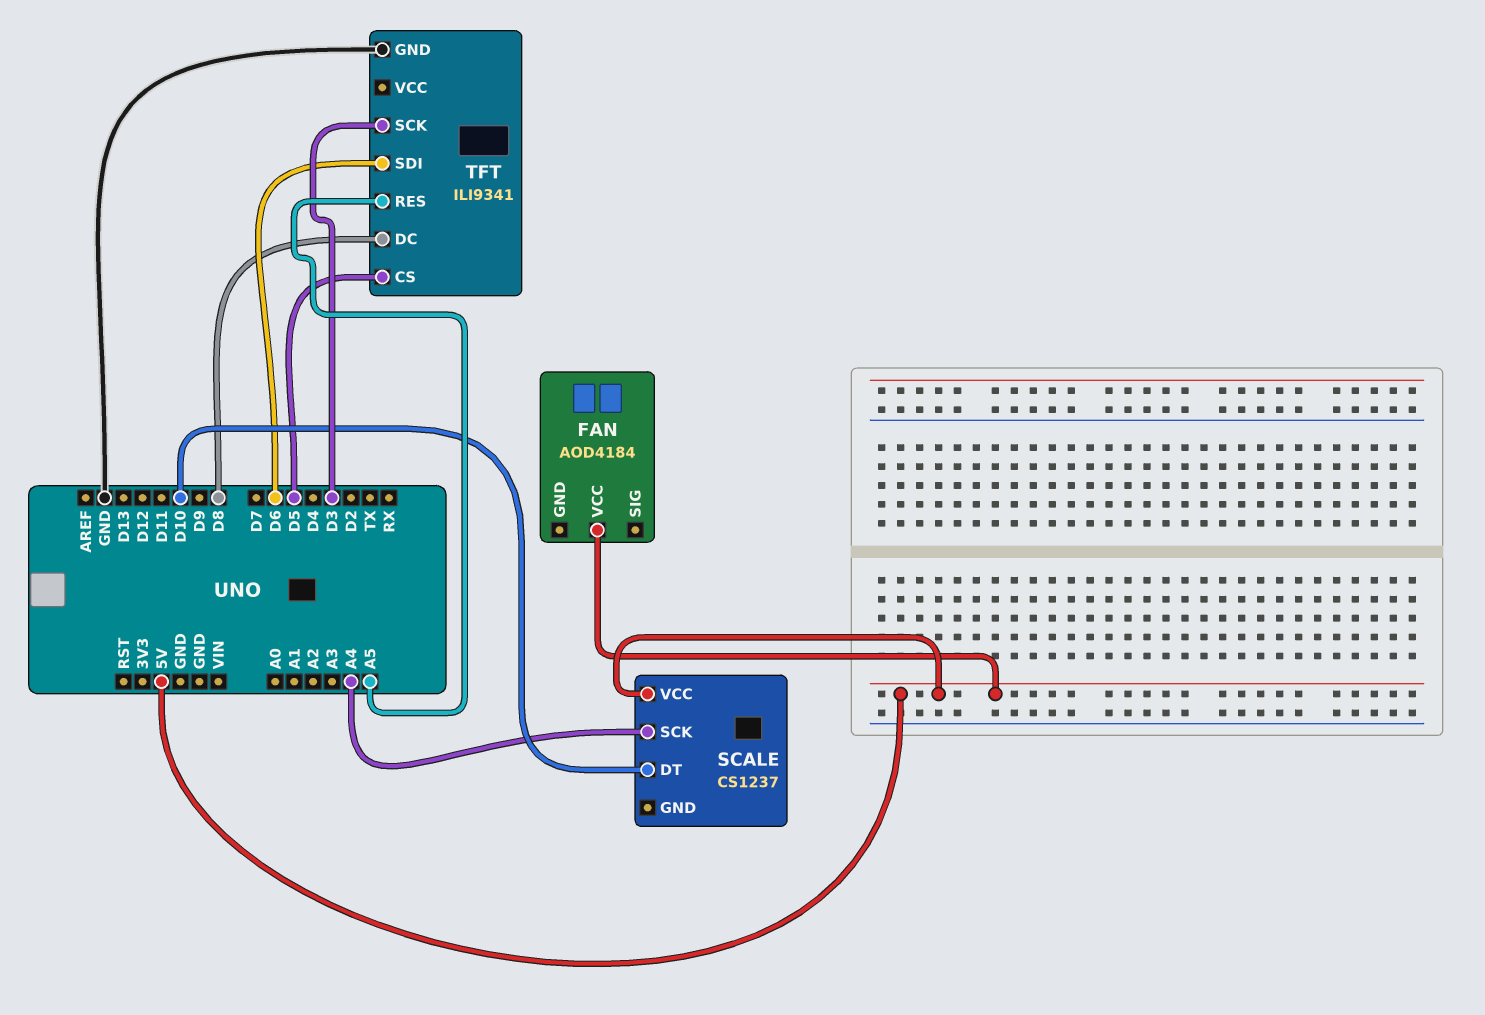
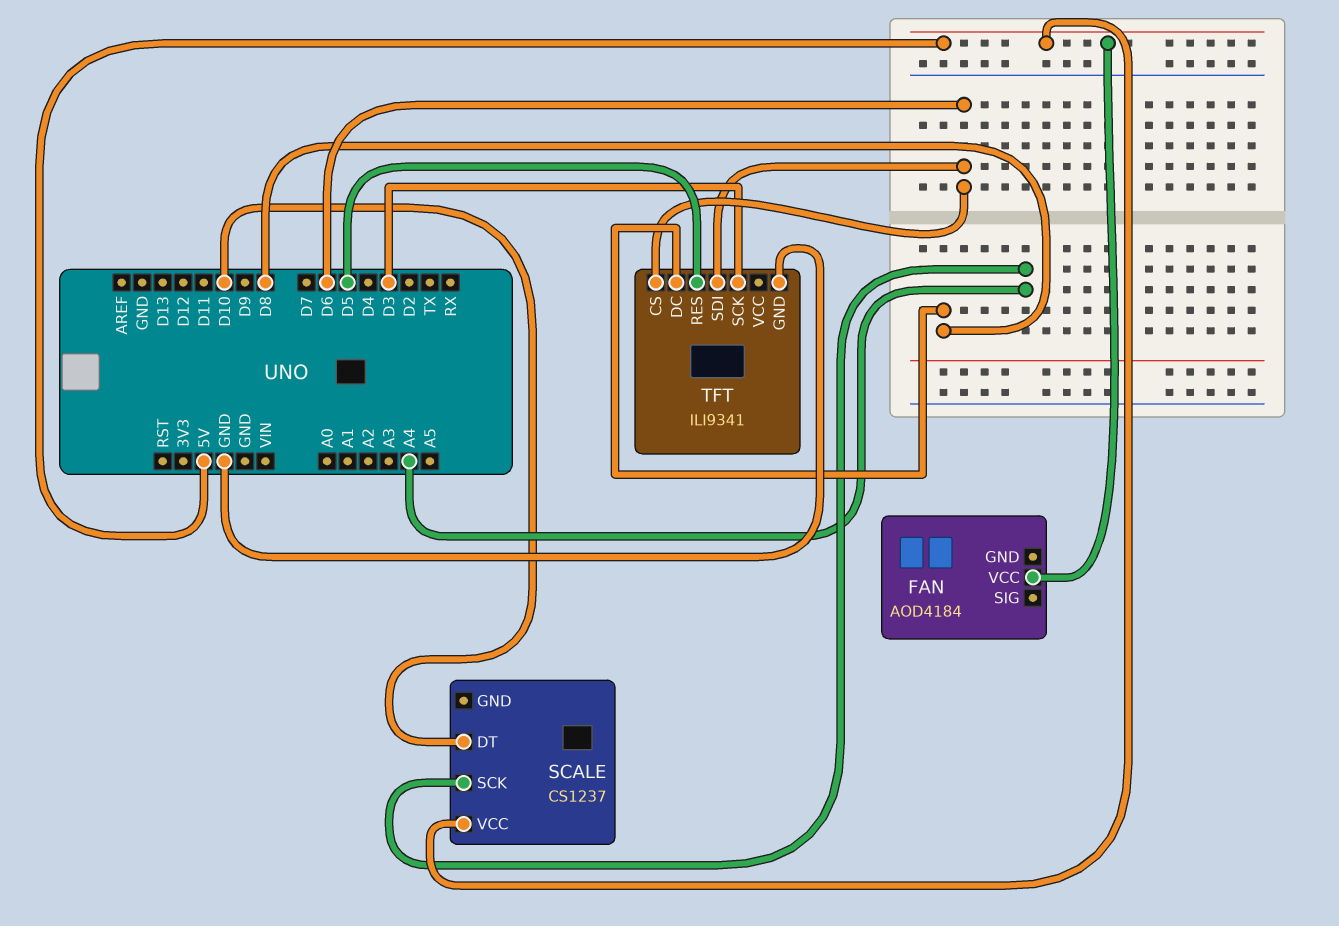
TFT pin CS: D5 -> D6
TFT pin RES: A5 -> D5

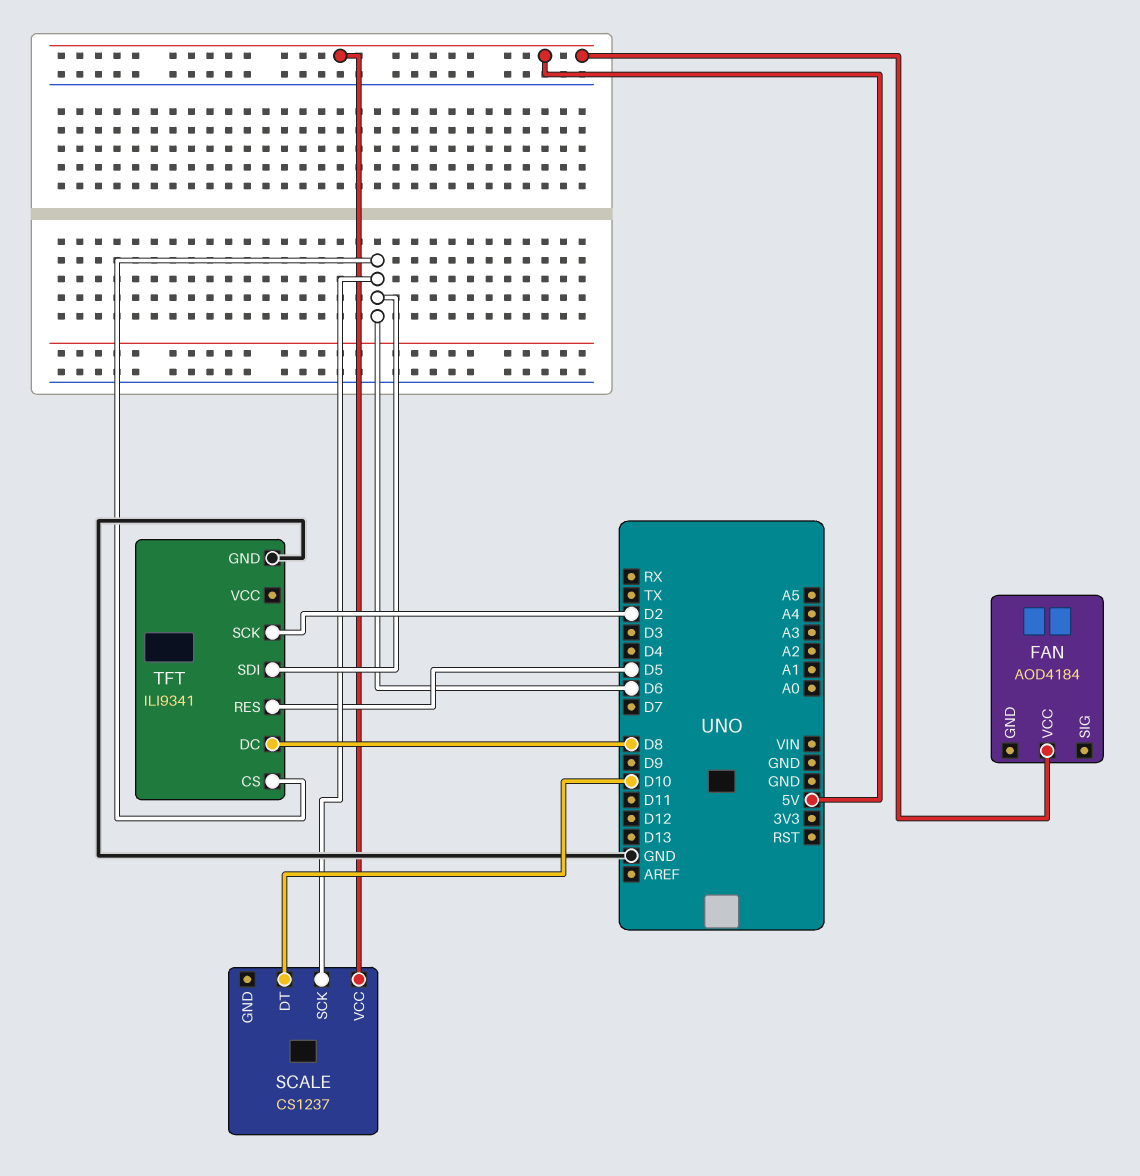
SCALE pin SCK: A4 -> D6
TFT pin SCK: D3 -> D2

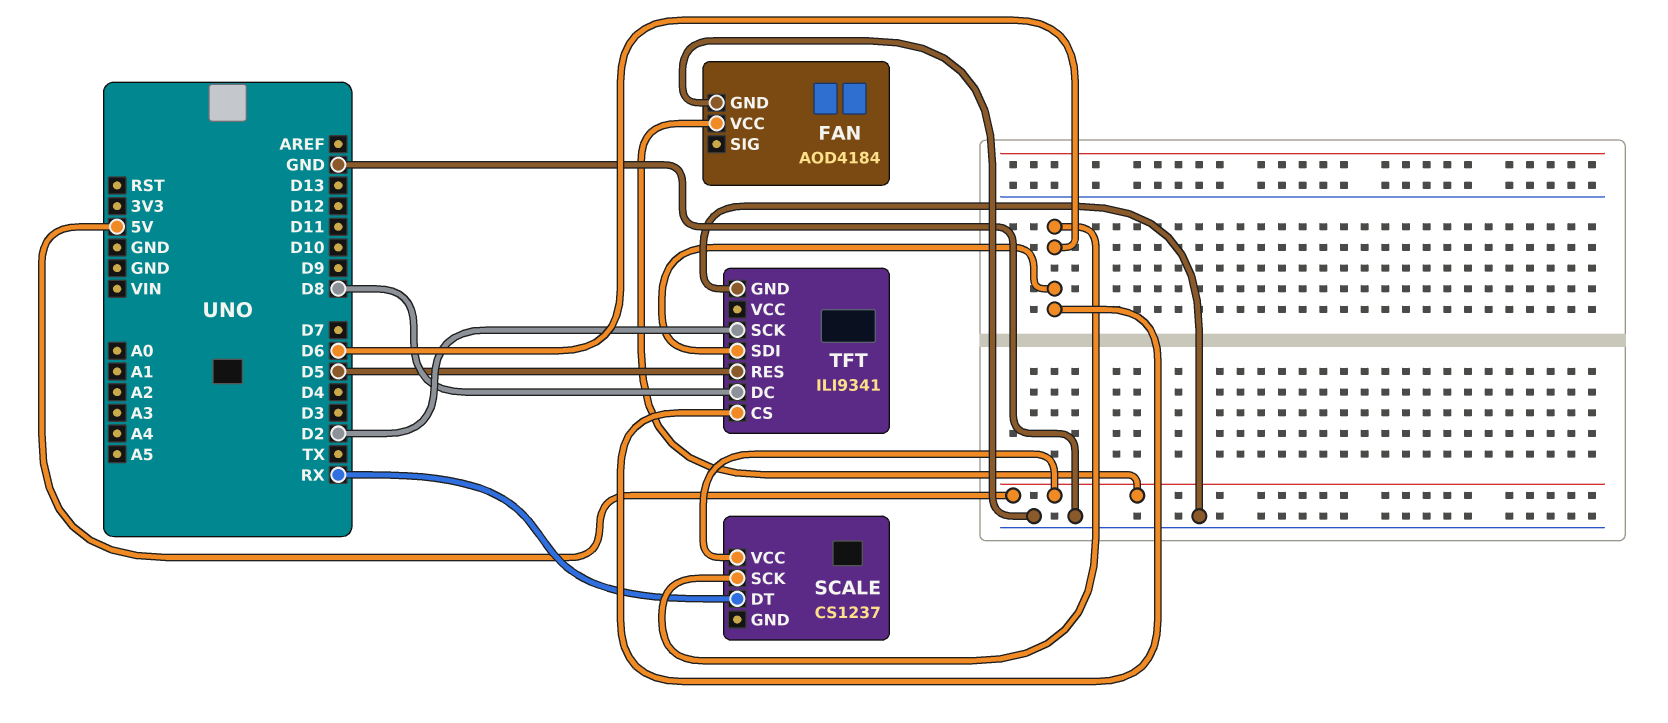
FAN pin GND: none -> GND
SCALE pin DT: D10 -> RX

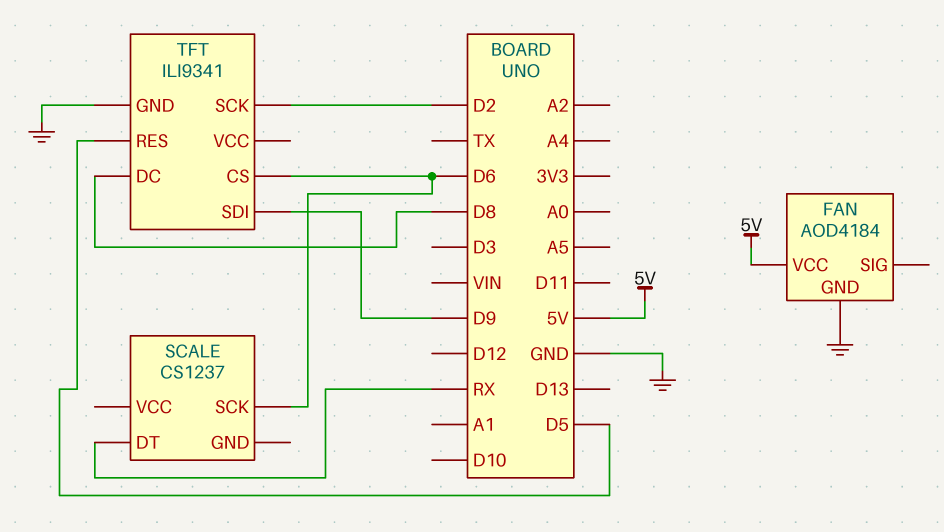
SCALE pin VCC: 5V -> none
TFT pin SDI: D6 -> D9

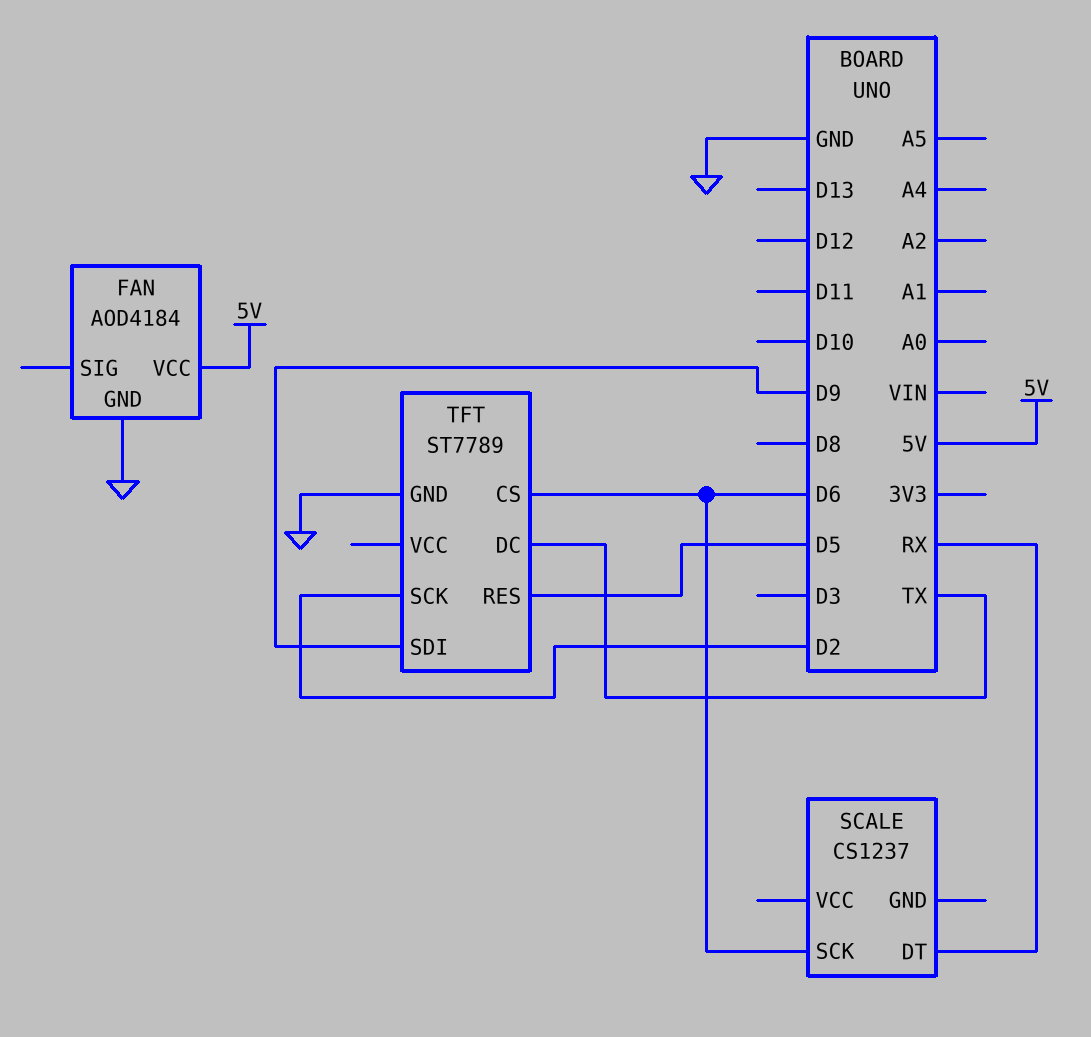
TFT: ILI9341 -> ST7789
TFT pin DC: D8 -> TX

